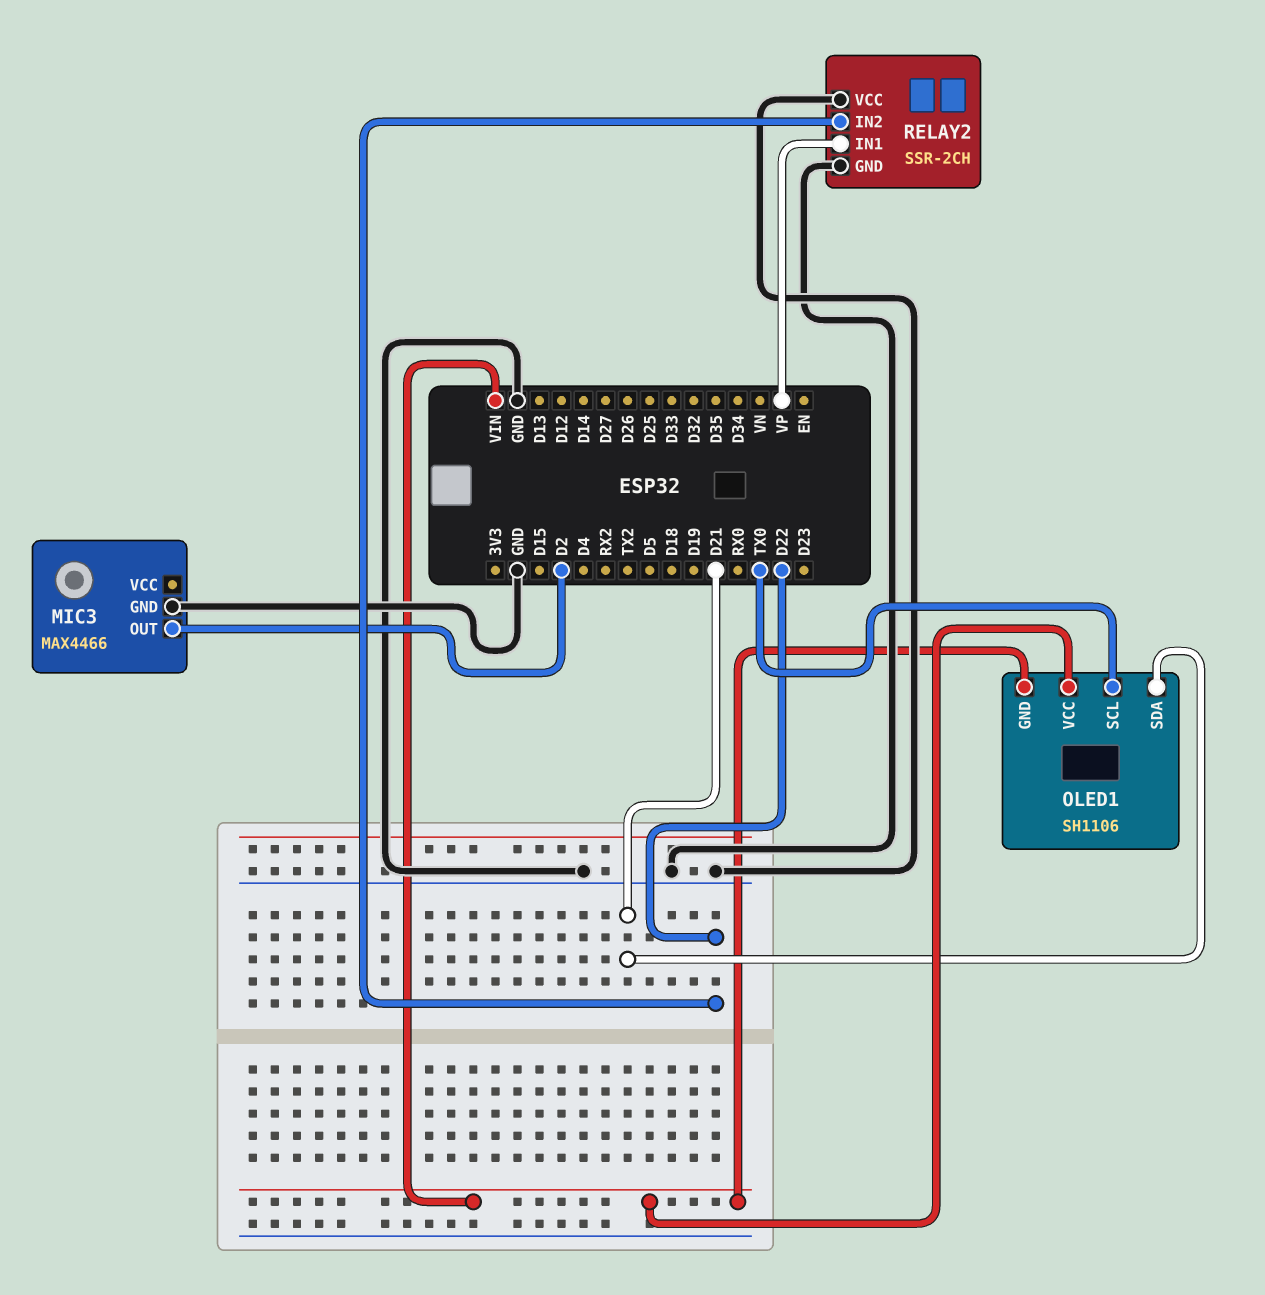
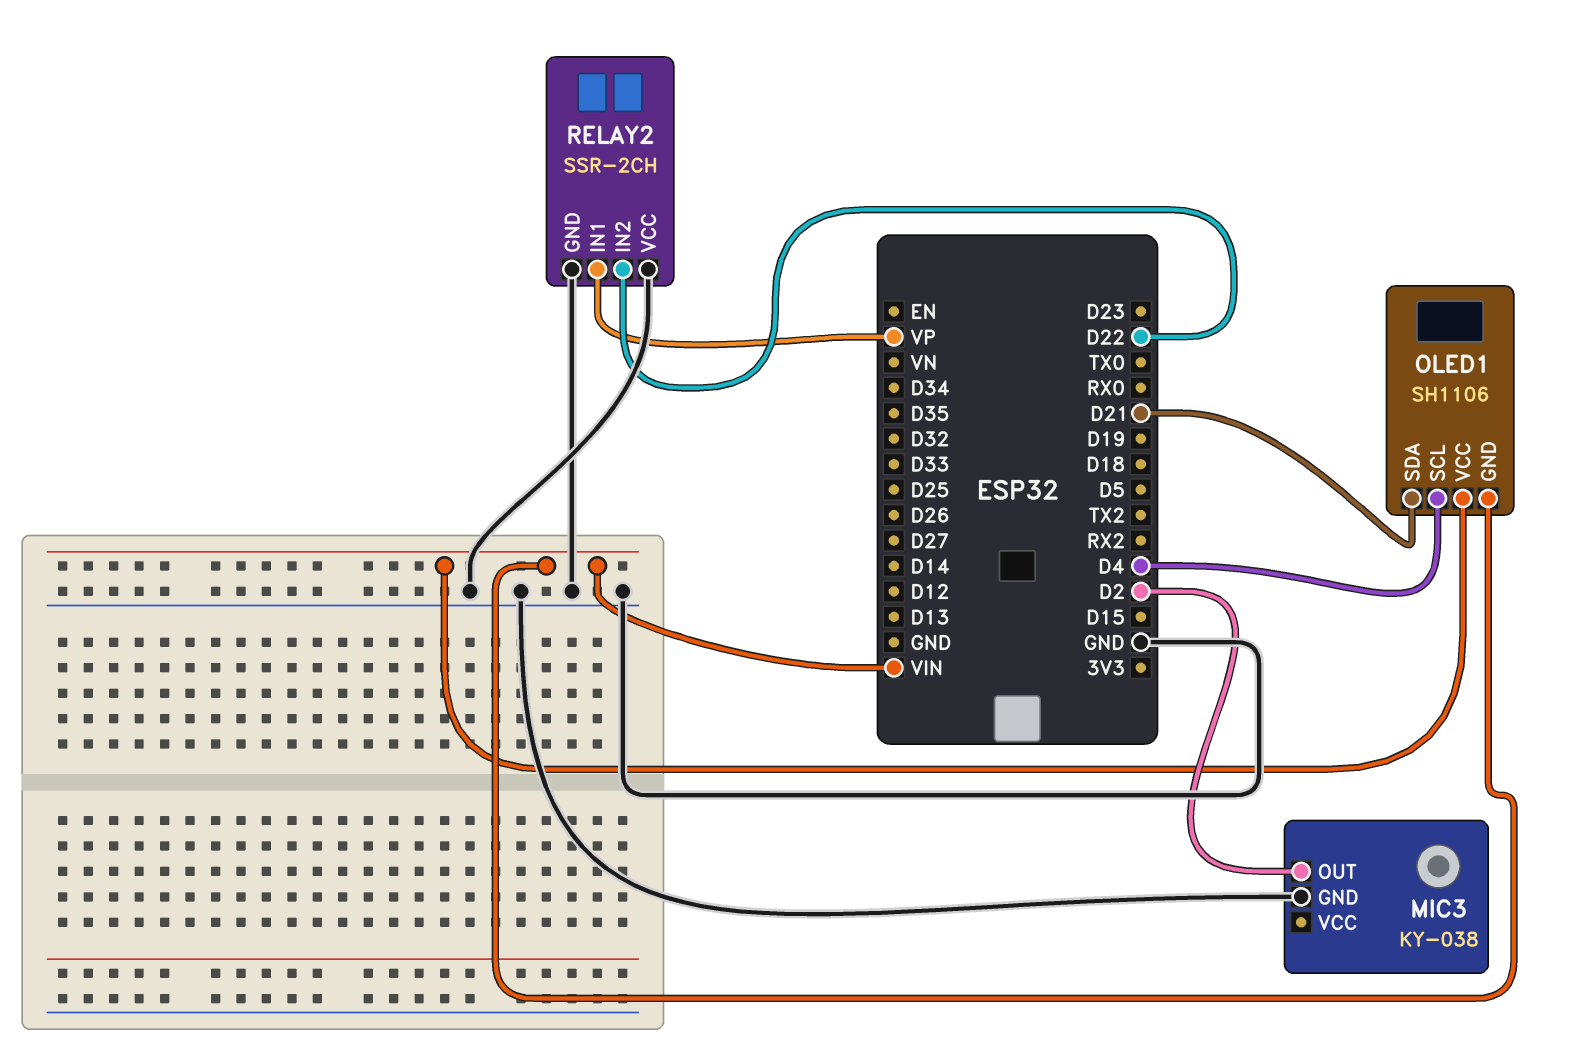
MIC3: MAX4466 -> KY-038
OLED1 pin SCL: TX0 -> D4

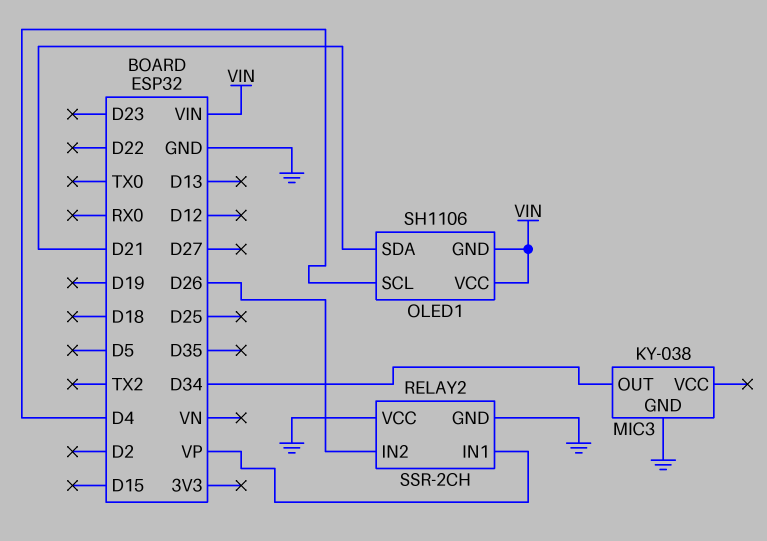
MIC3 pin OUT: D2 -> D34
RELAY2 pin IN2: D22 -> D26

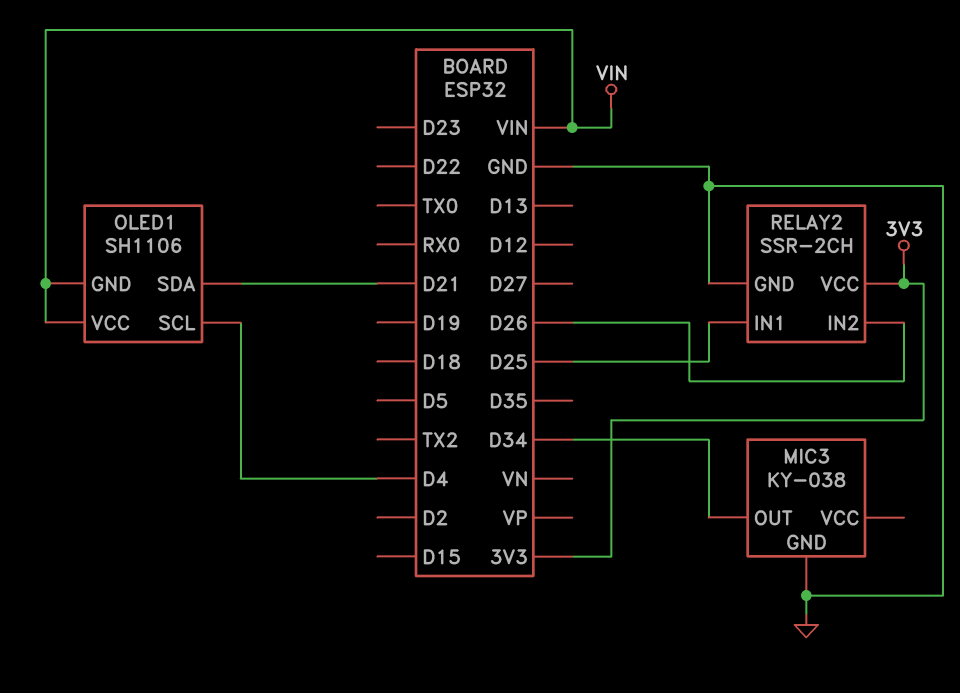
RELAY2 pin IN1: VP -> D25
RELAY2 pin VCC: GND -> 3V3

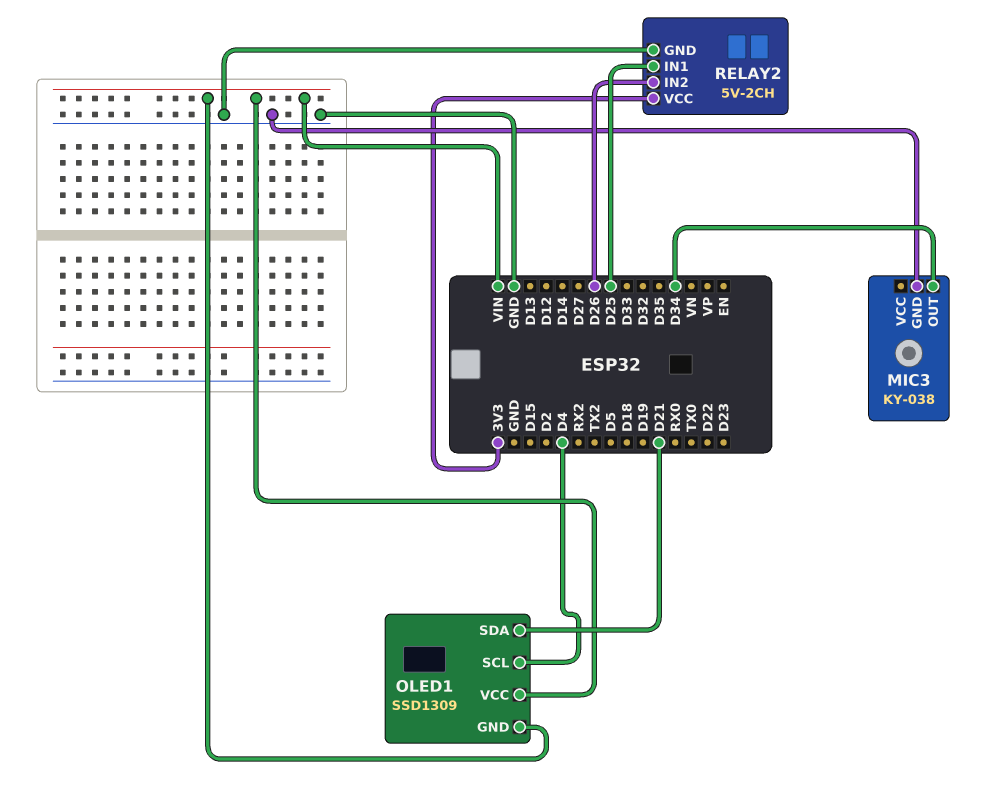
OLED1: SH1106 -> SSD1309
RELAY2: SSR-2CH -> 5V-2CH

